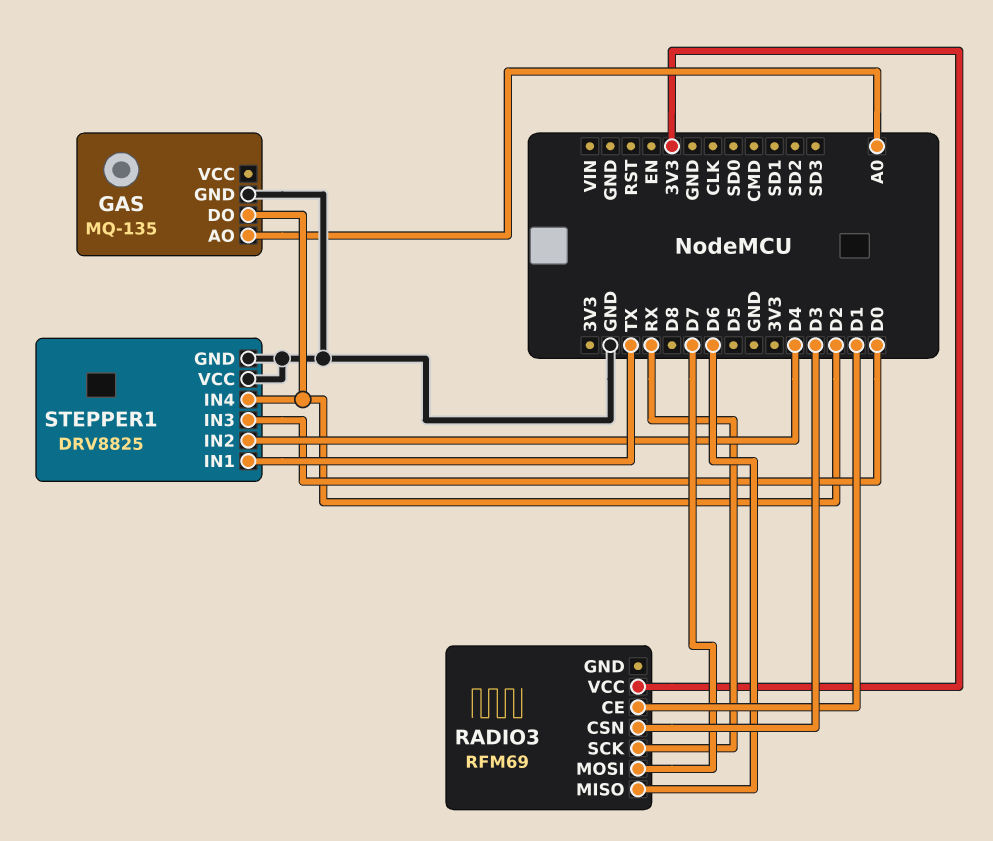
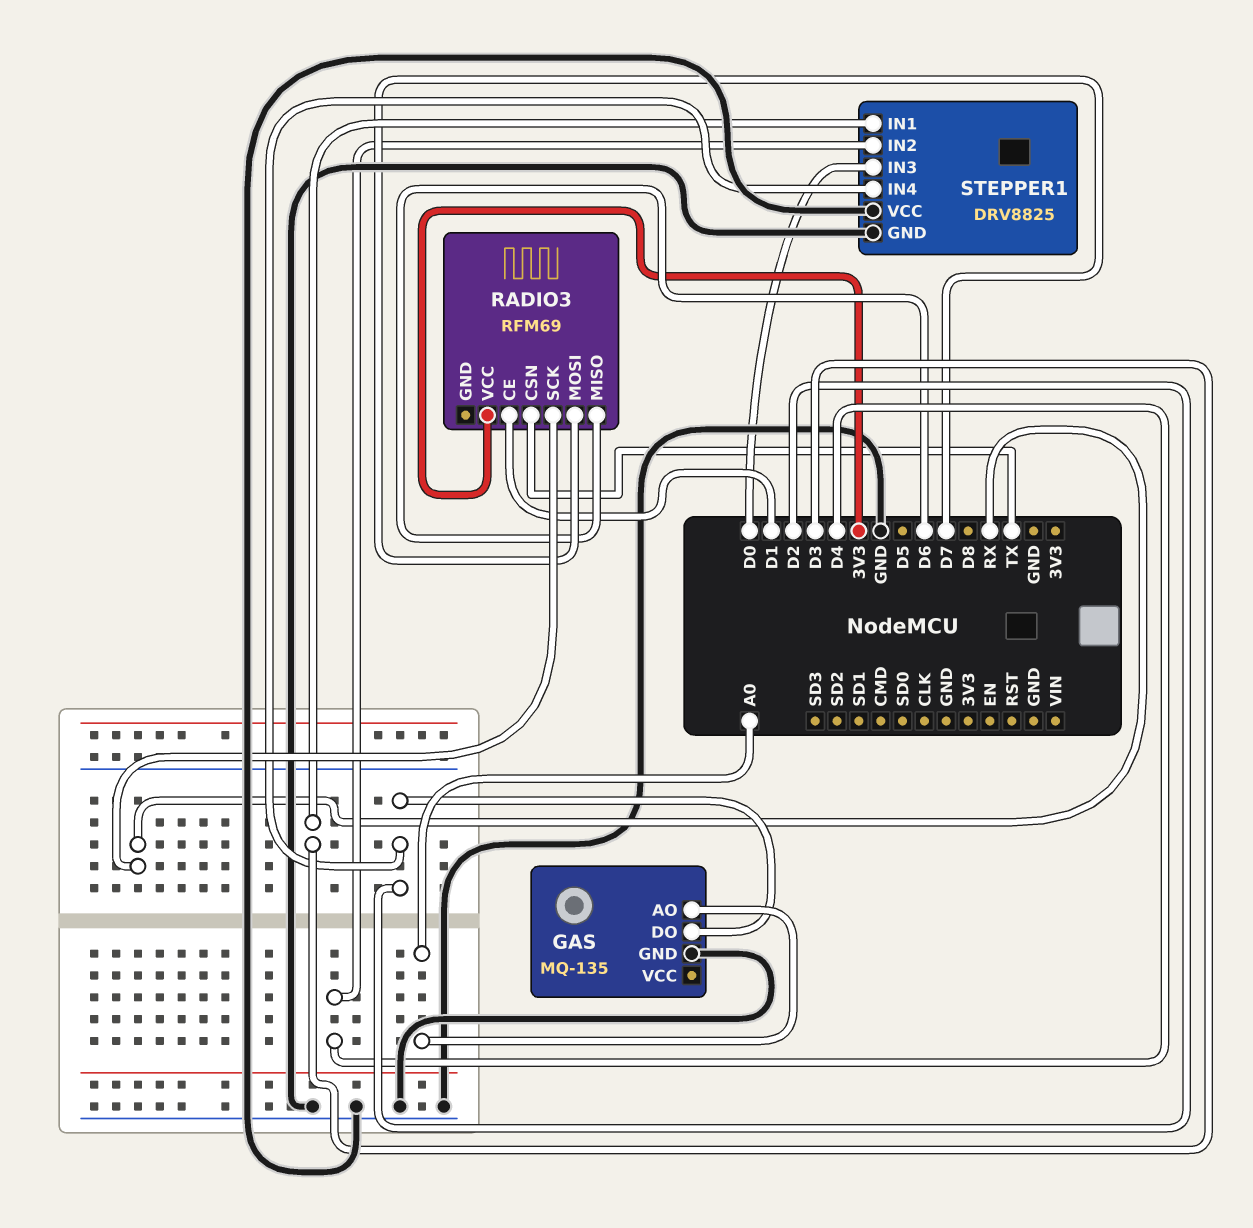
RADIO3 pin CSN: D3 -> TX
STEPPER1 pin IN1: TX -> D3

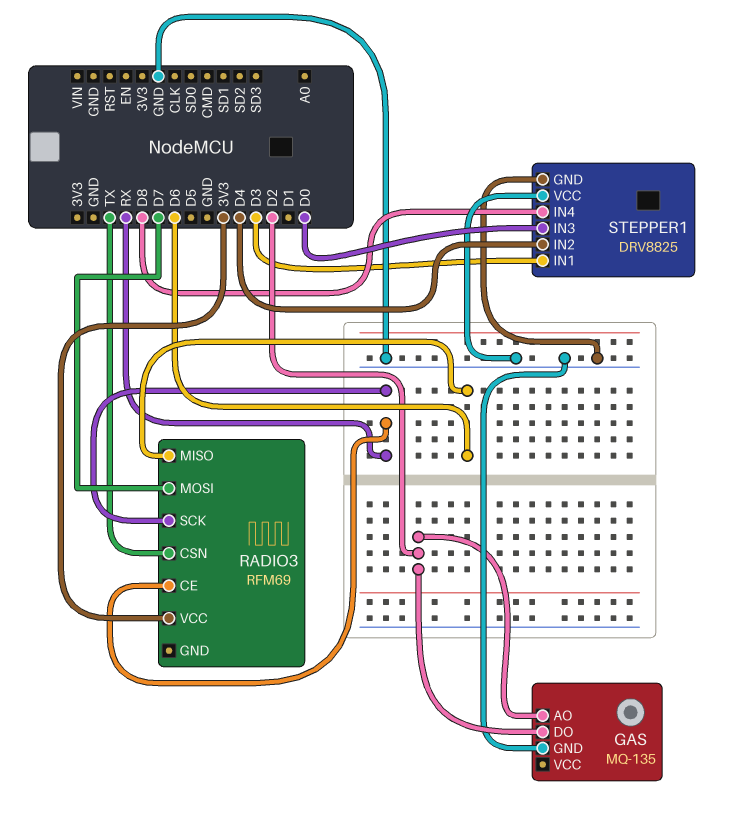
GAS pin AO: A0 -> D2
RADIO3 pin CE: D1 -> RX
STEPPER1 pin IN4: D2 -> D8

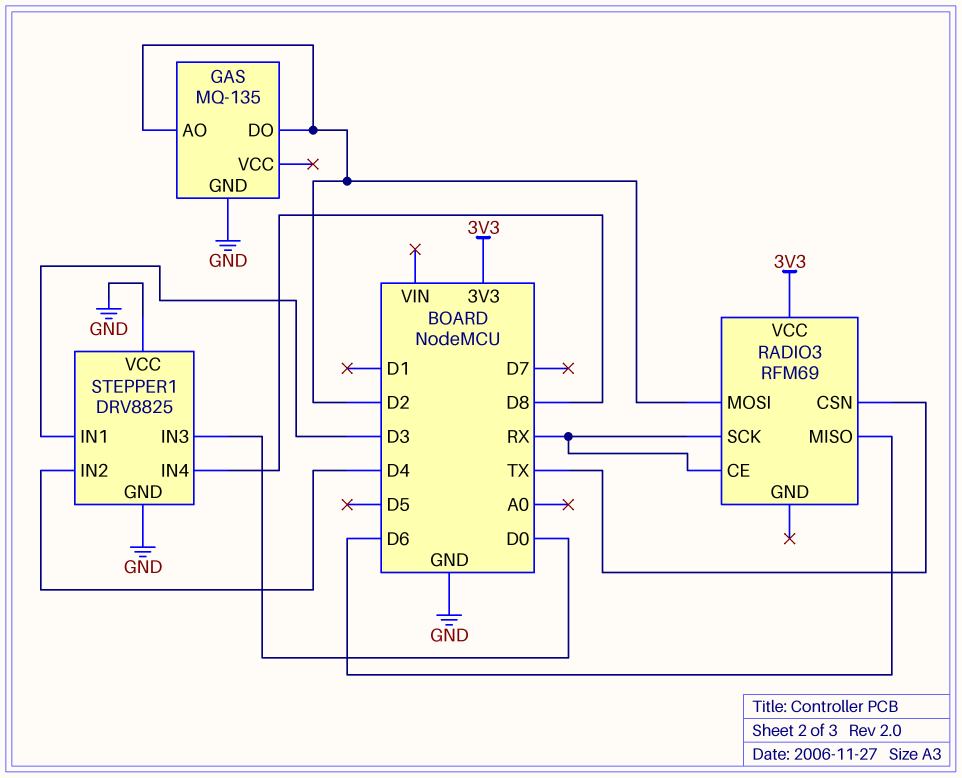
RADIO3 pin MOSI: D7 -> D2

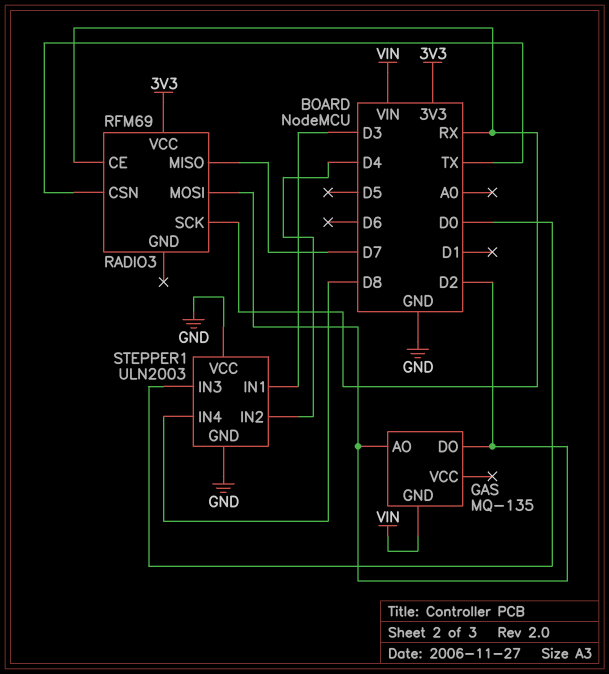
GAS pin GND: GND -> VIN
RADIO3 pin MISO: D6 -> D7
STEPPER1: DRV8825 -> ULN2003

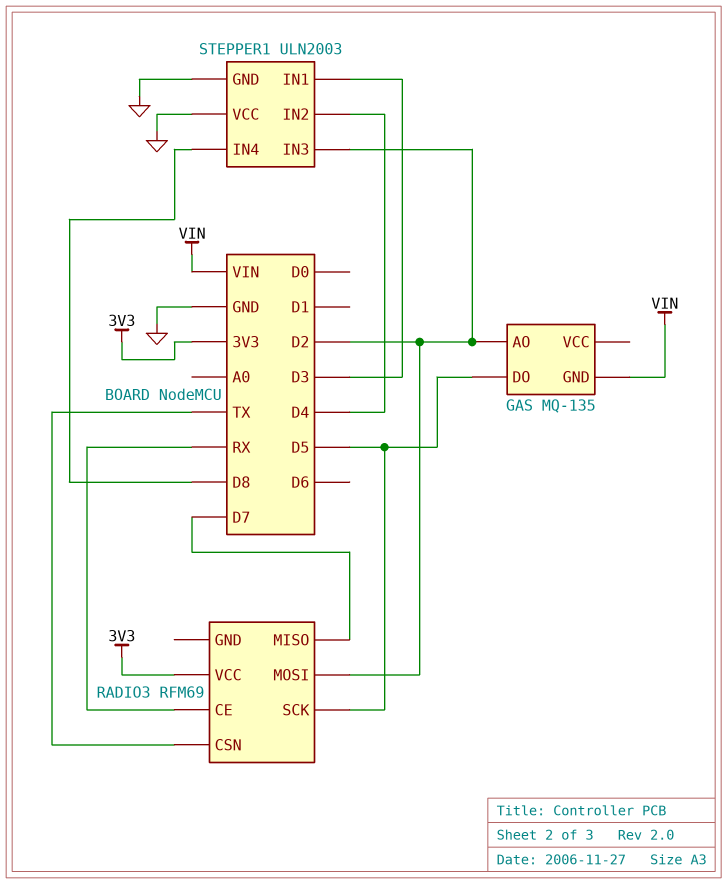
GAS pin DO: D2 -> D5
RADIO3 pin SCK: RX -> D5
STEPPER1 pin IN3: D0 -> D2

